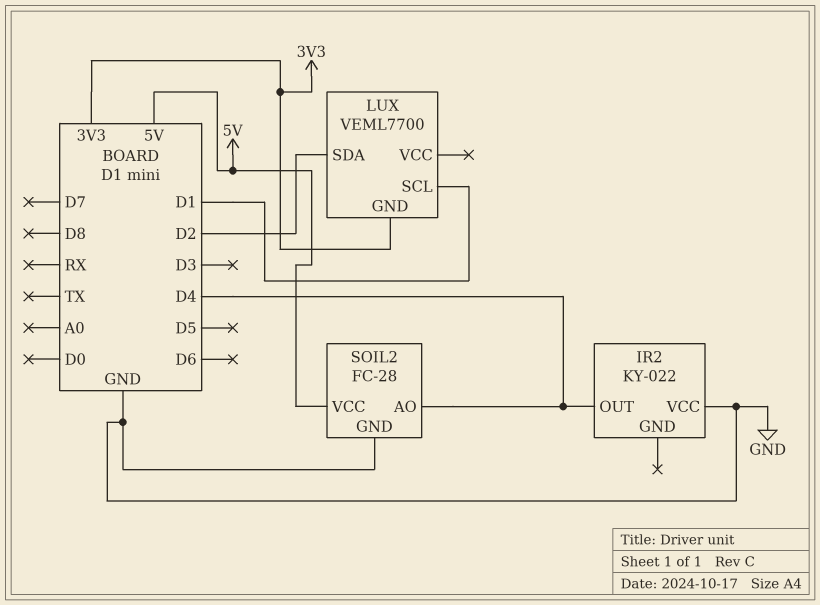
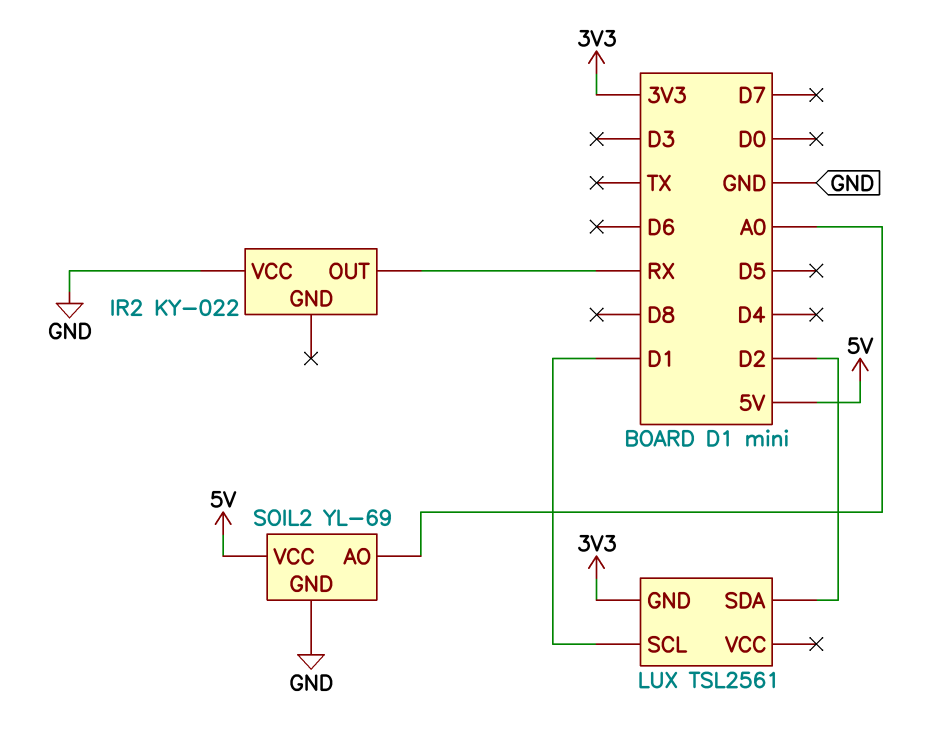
IR2 pin OUT: D4 -> RX
LUX: VEML7700 -> TSL2561
SOIL2: FC-28 -> YL-69
SOIL2 pin AO: D4 -> A0

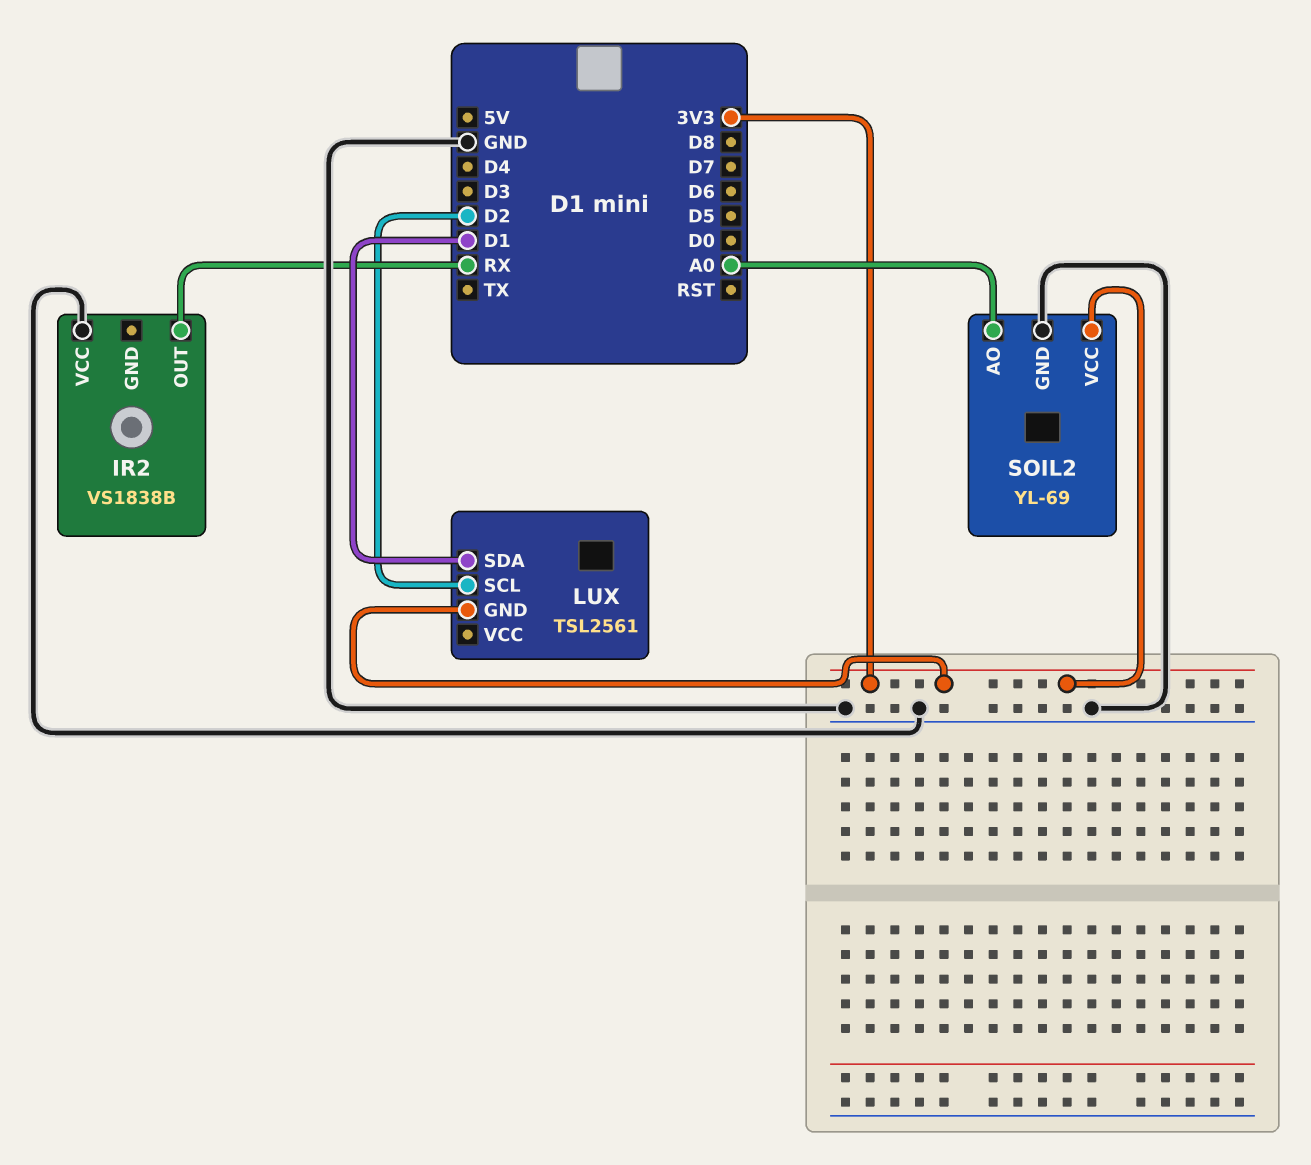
IR2: KY-022 -> VS1838B
LUX pin SCL: D1 -> D2
LUX pin SDA: D2 -> D1
SOIL2 pin VCC: 5V -> 3V3

